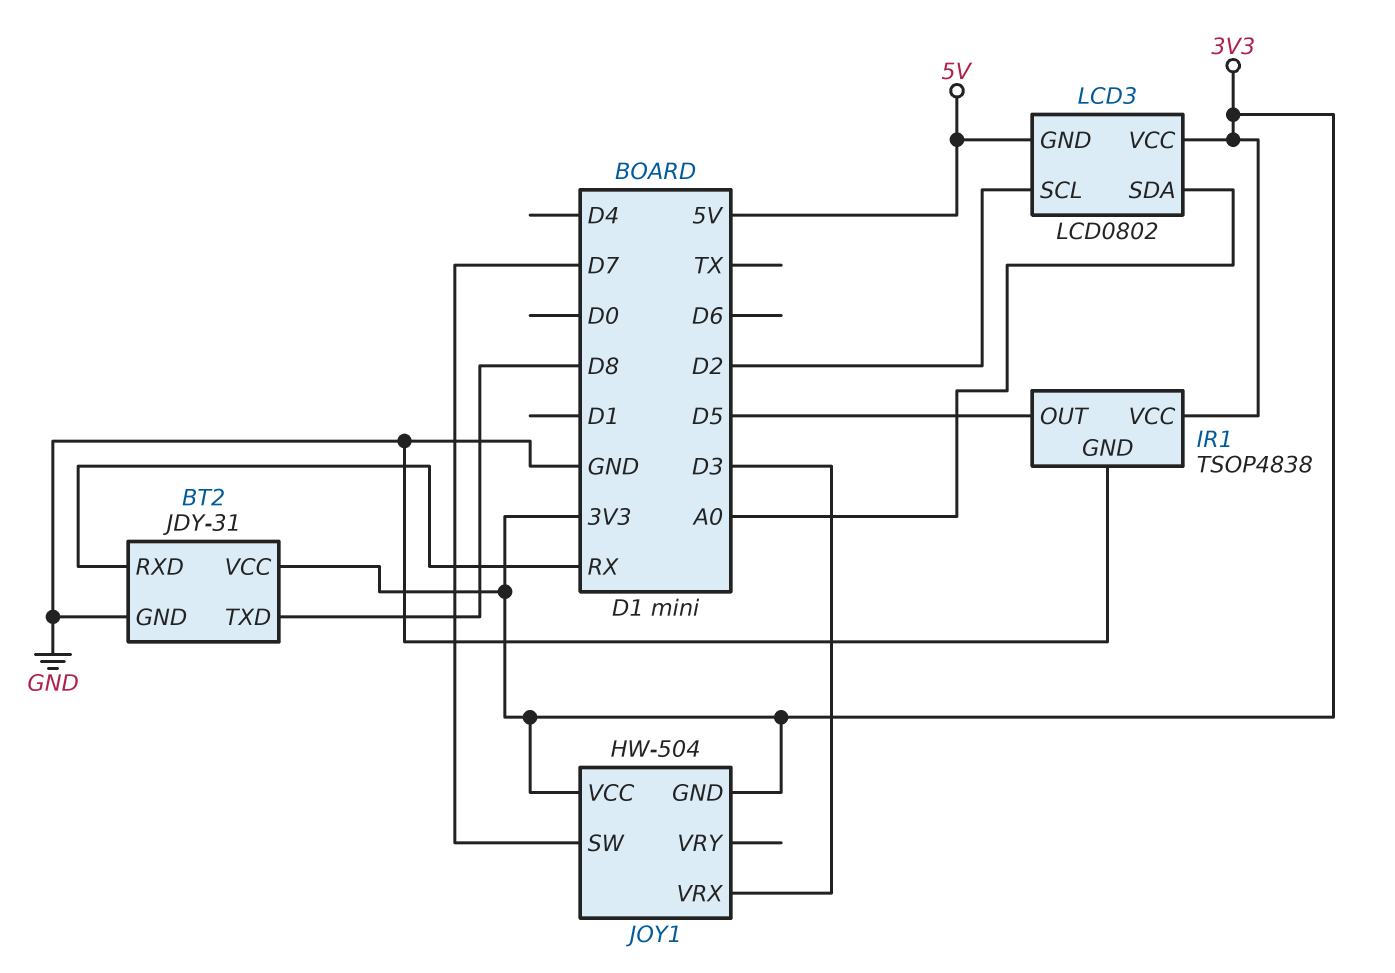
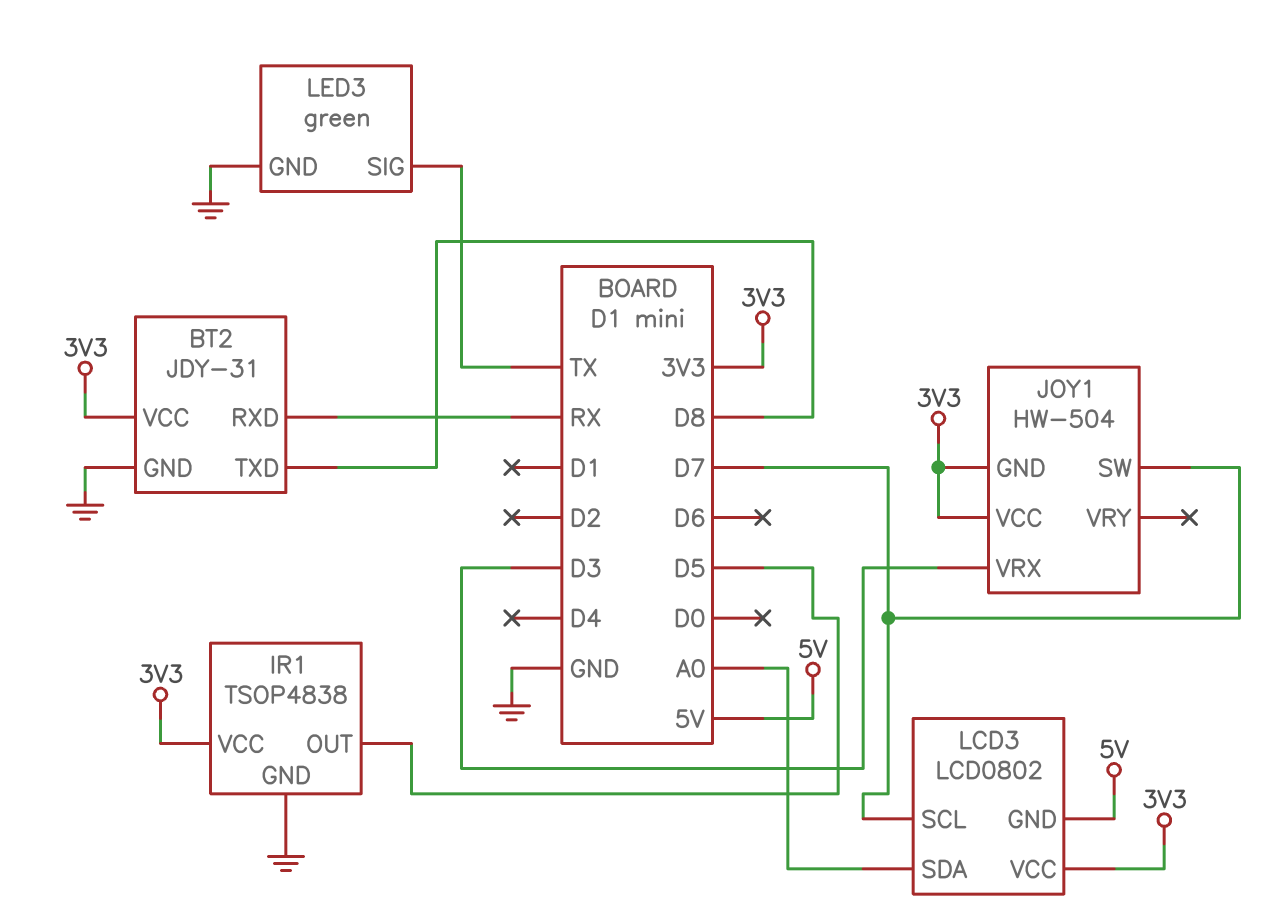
LCD3 pin SCL: D2 -> D7
LED3: none -> green
LED3 pin GND: none -> GND
LED3 pin SIG: none -> TX

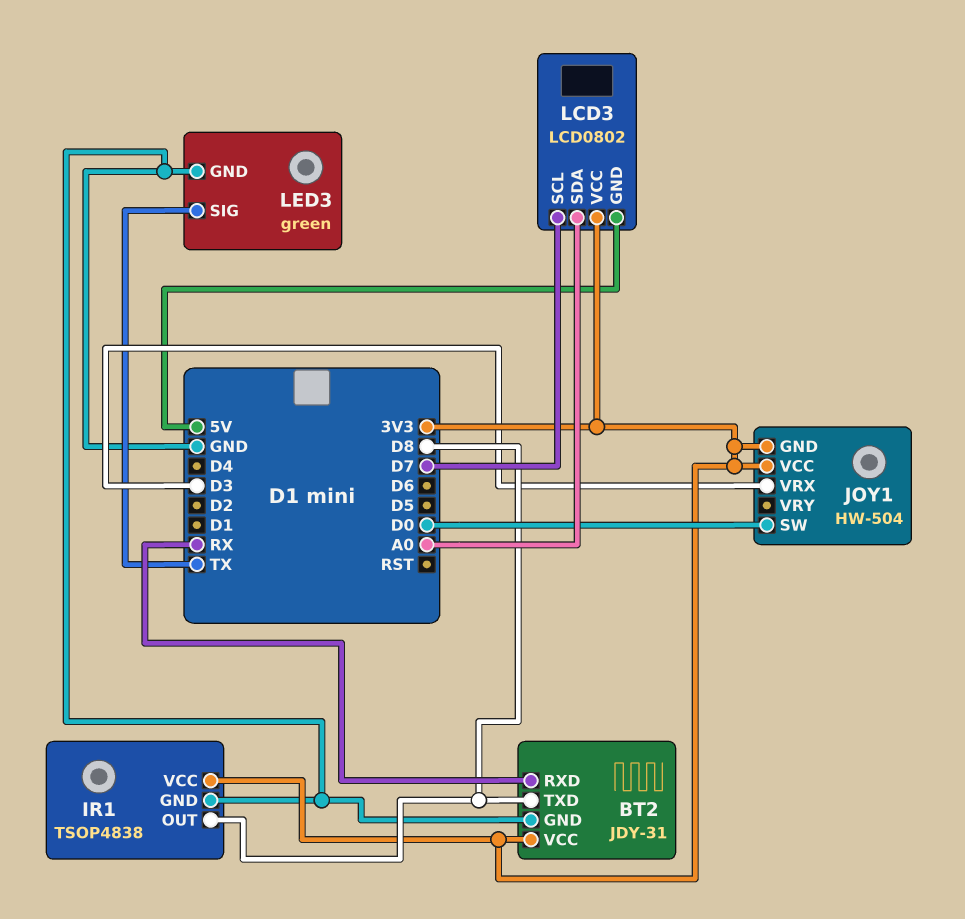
IR1 pin OUT: D5 -> D8
JOY1 pin SW: D7 -> D0

